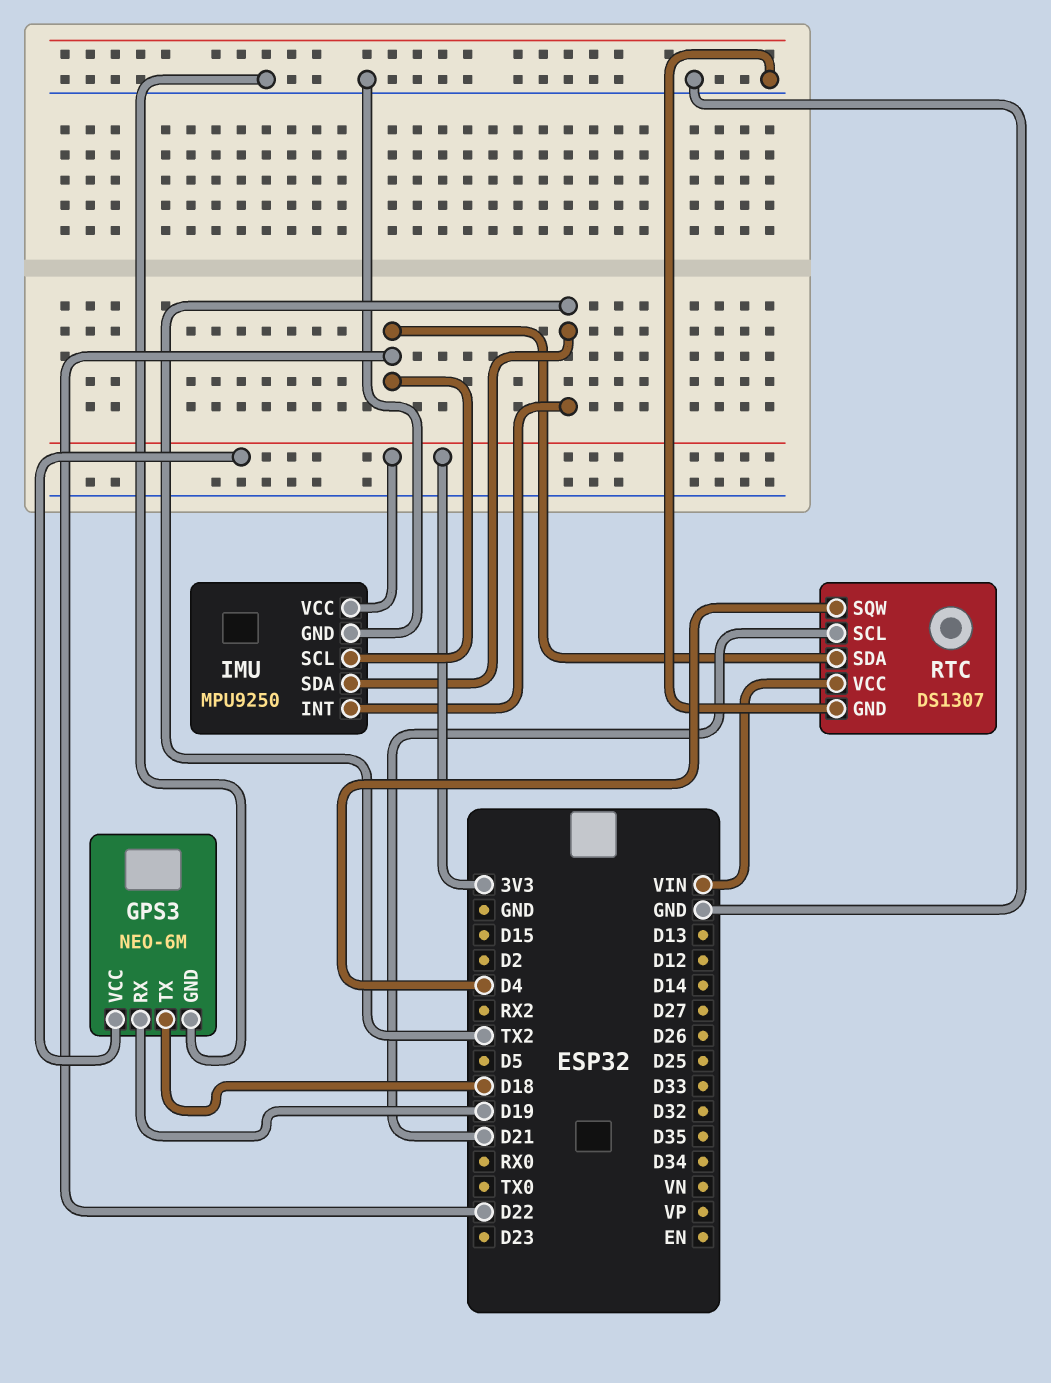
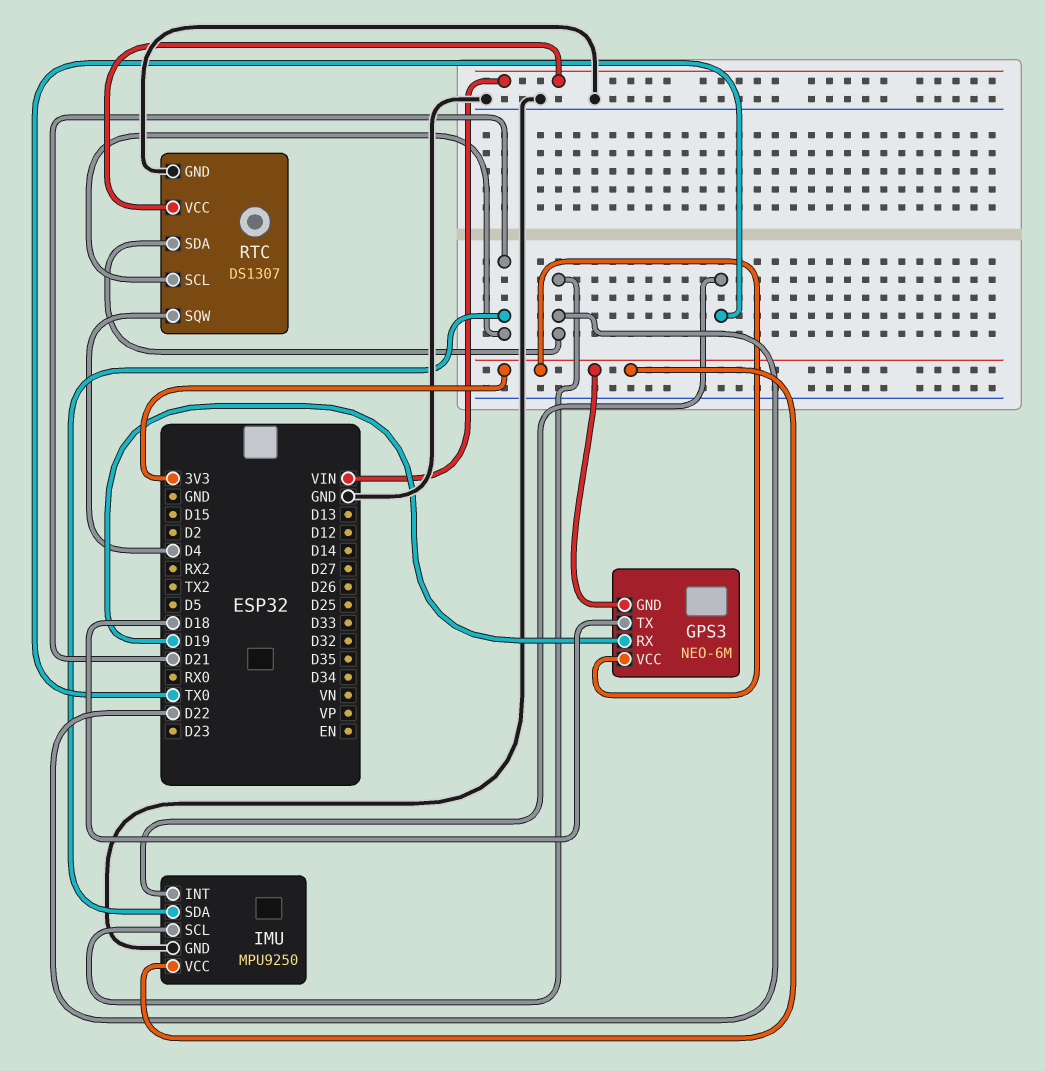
GPS3 pin GND: GND -> 3V3
IMU pin INT: TX2 -> TX0
IMU pin SDA: TX2 -> D21

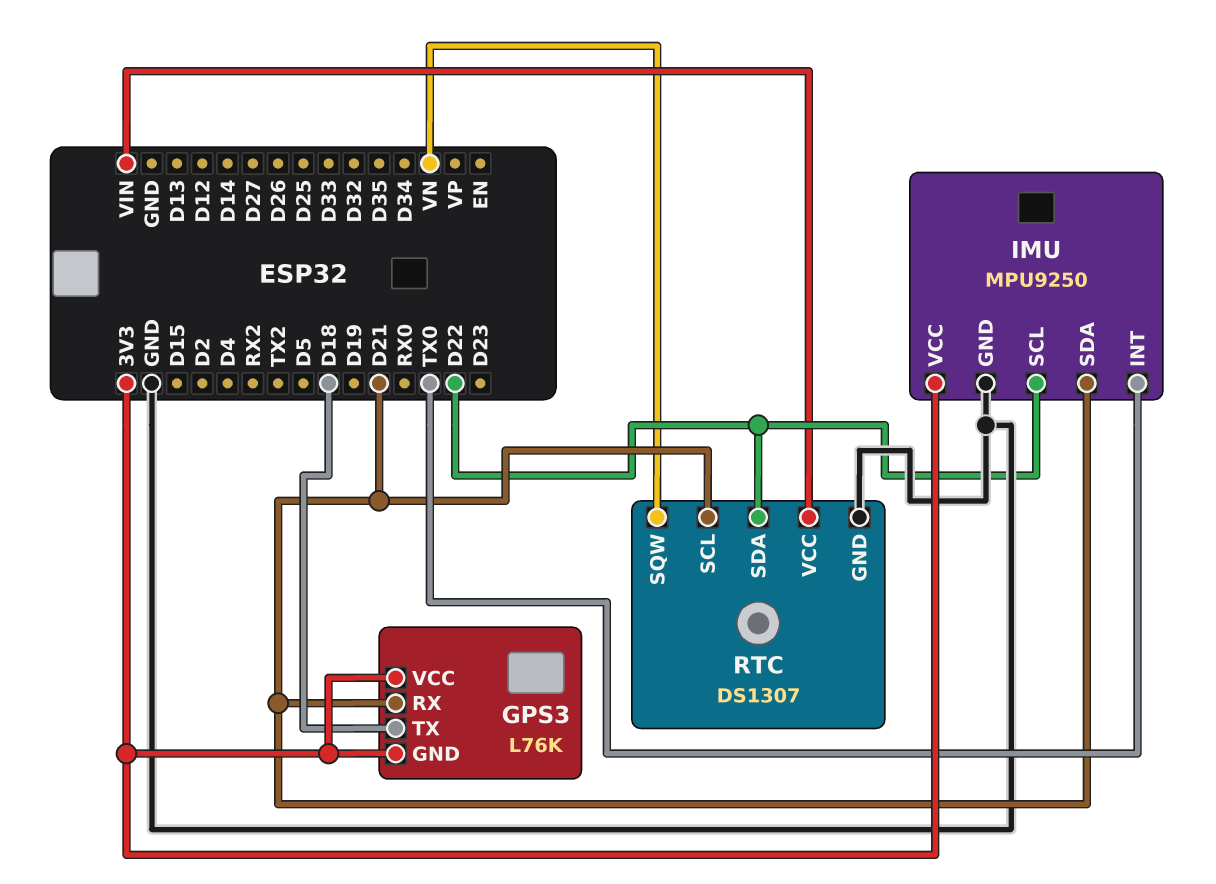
GPS3: NEO-6M -> L76K
GPS3 pin RX: D19 -> D21
RTC pin SQW: D4 -> VN

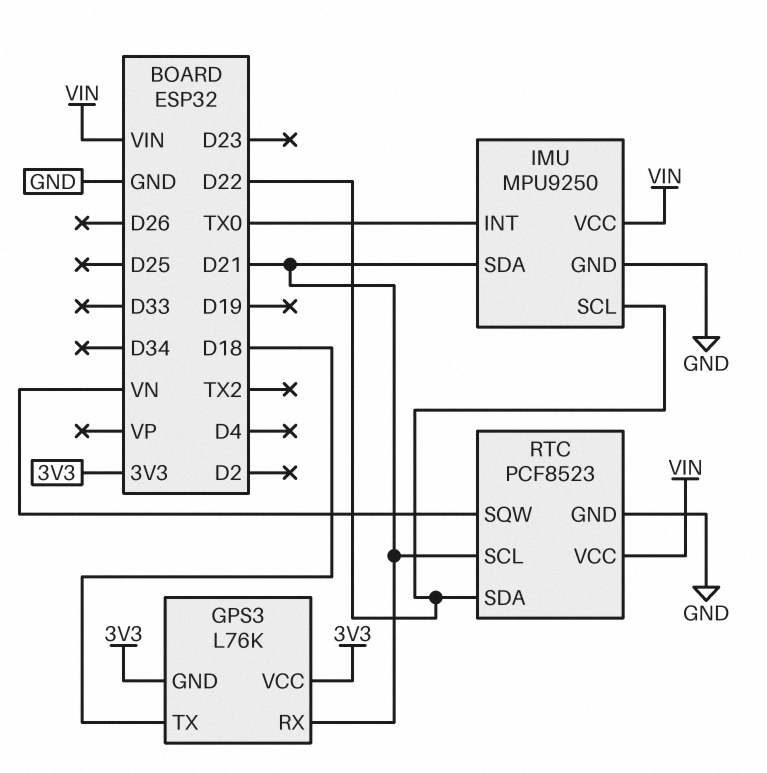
IMU pin VCC: 3V3 -> VIN
RTC: DS1307 -> PCF8523

